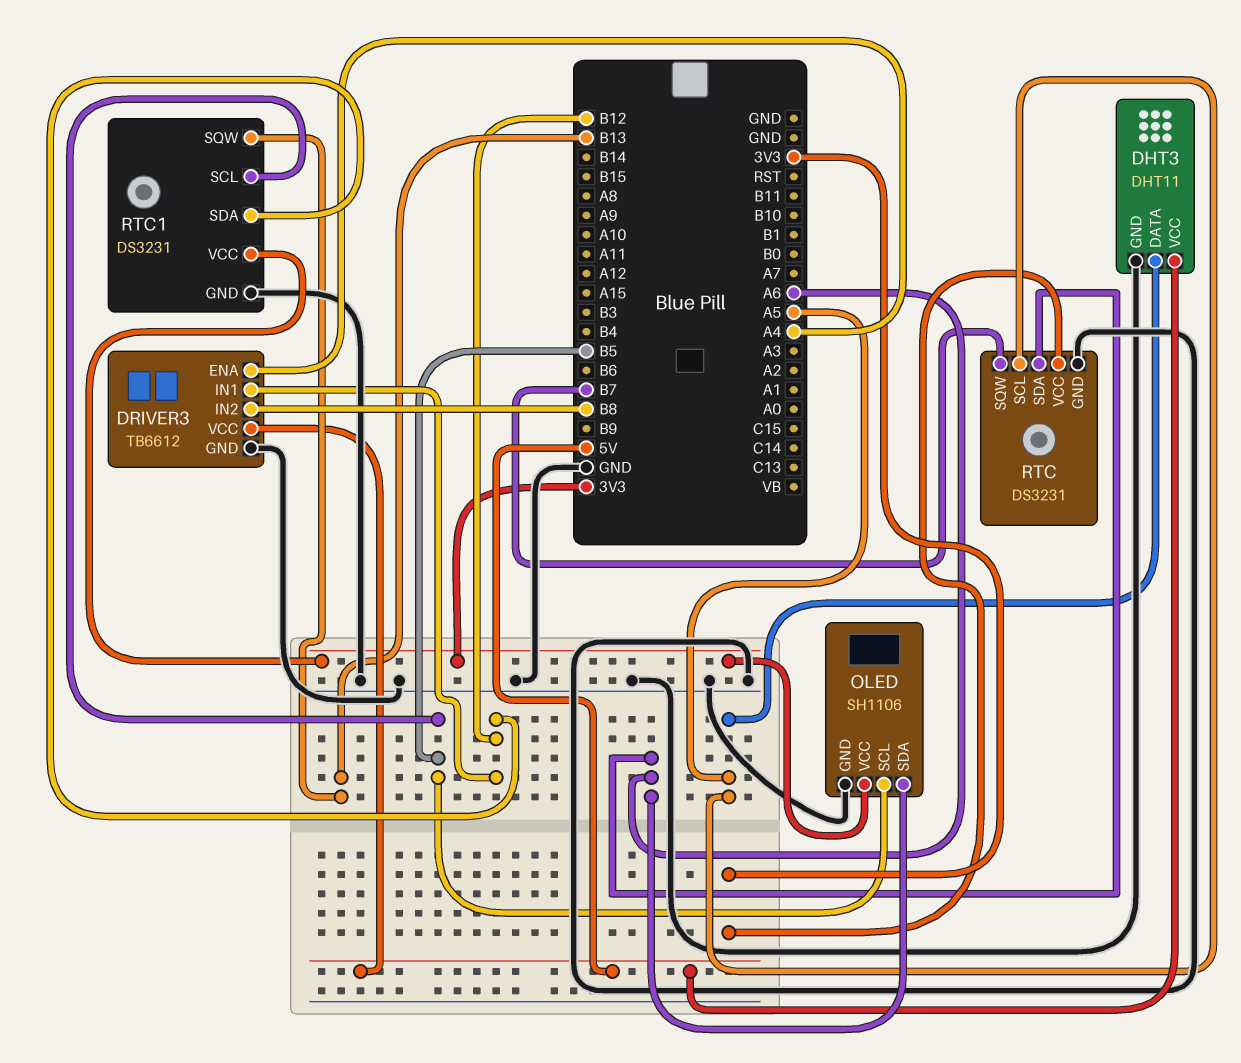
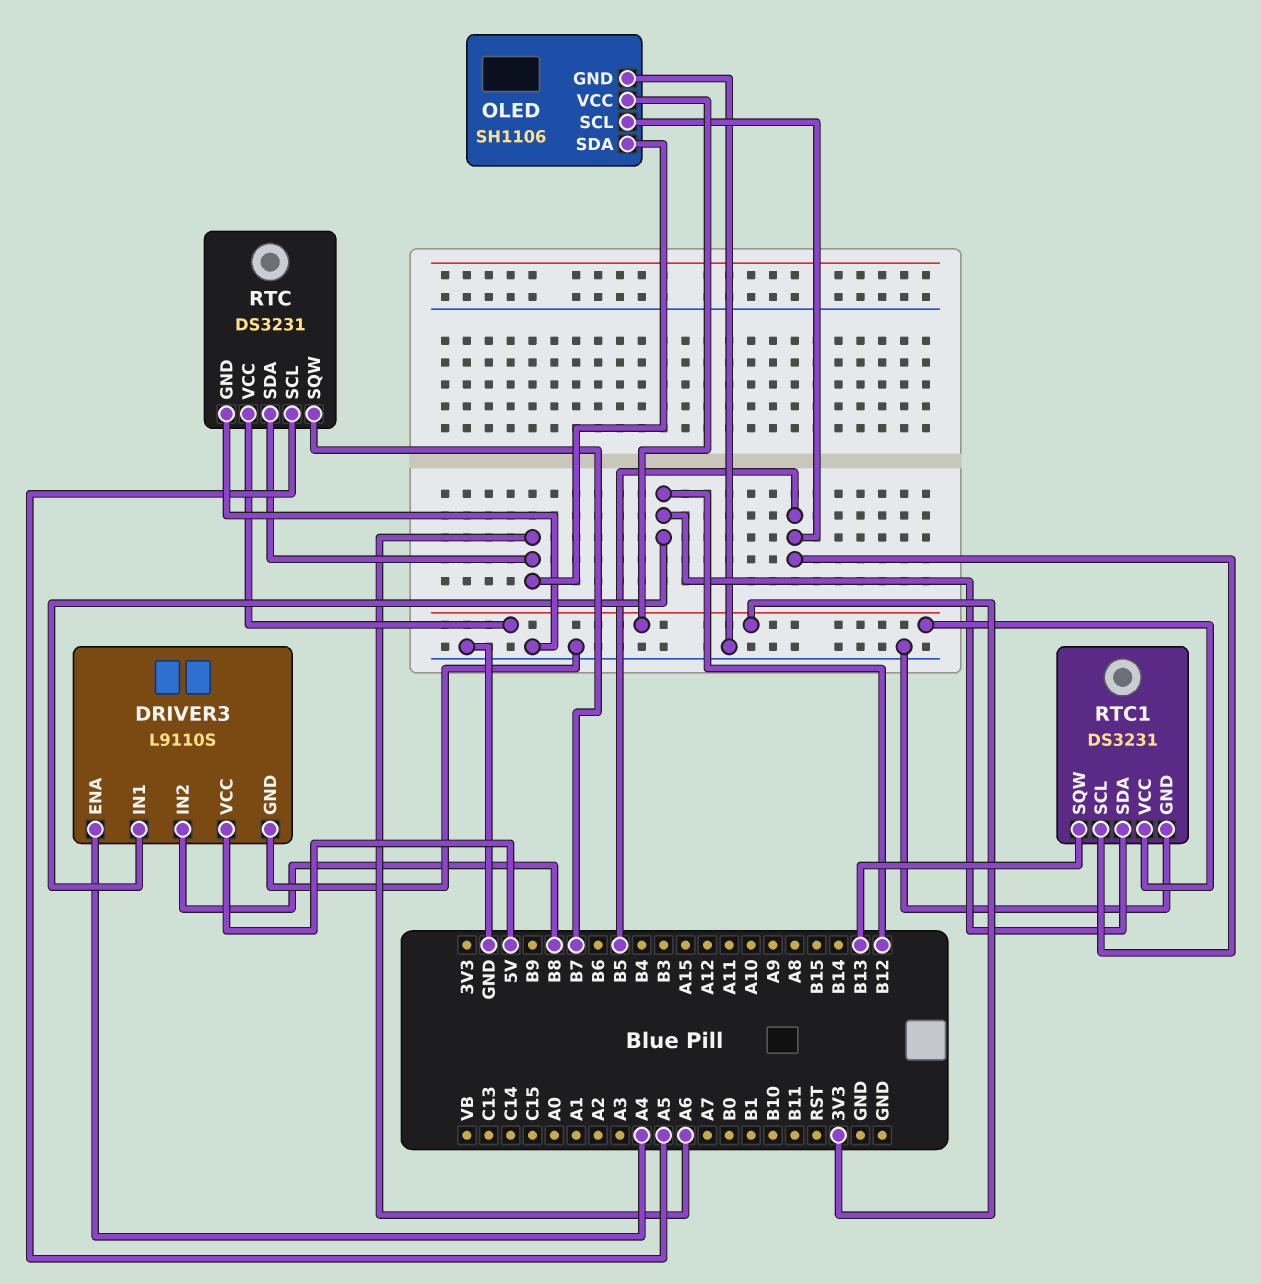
DHT3: DHT11 -> none
DHT3 pin DATA: A5 -> none
DHT3 pin GND: GND -> none
DHT3 pin VCC: 5V -> none
DRIVER3: TB6612 -> L9110S

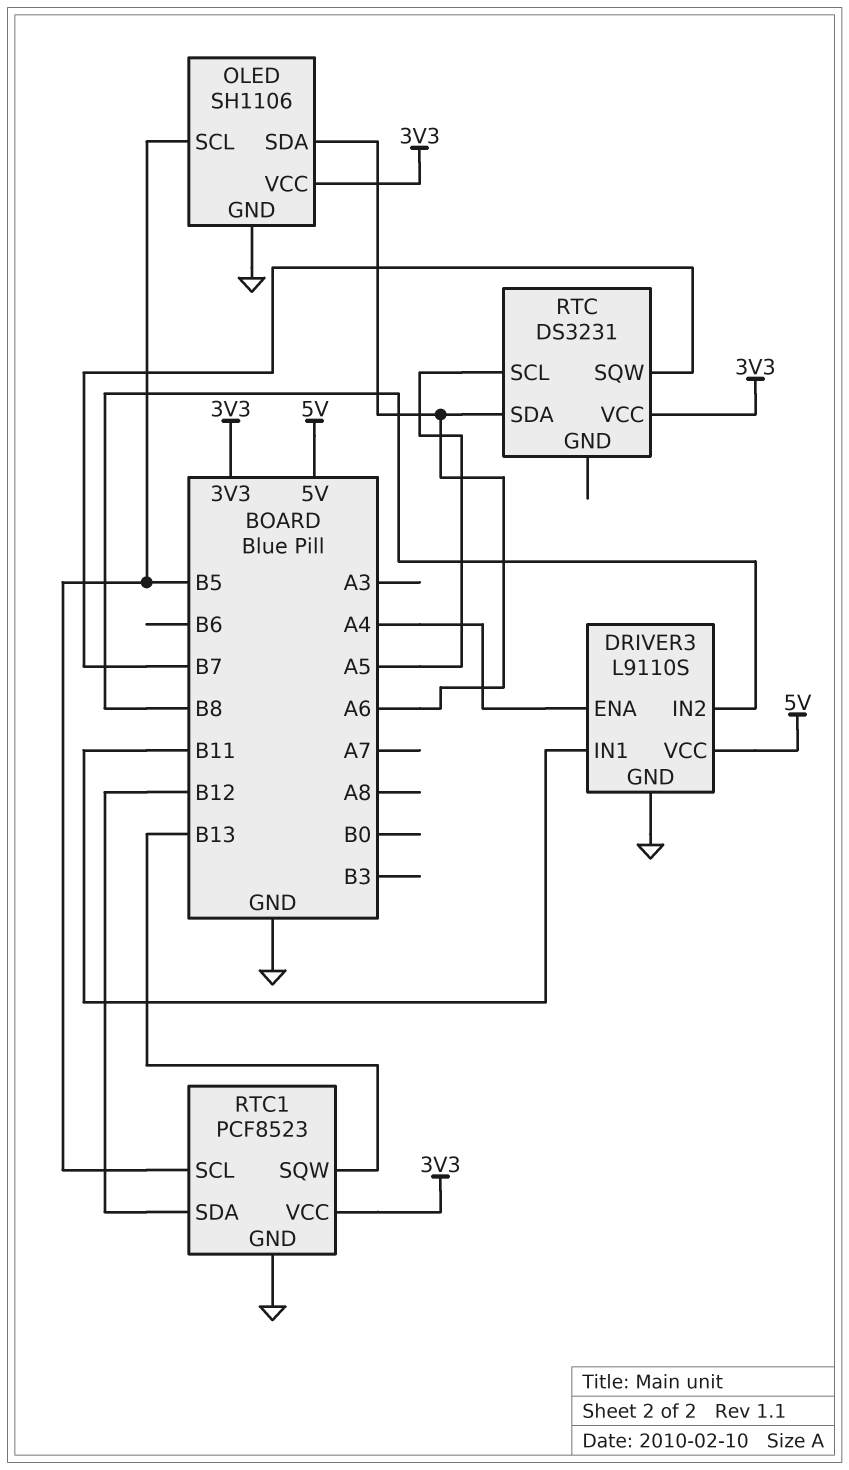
DRIVER3 pin IN1: B12 -> B11
RTC pin GND: GND -> none
RTC1: DS3231 -> PCF8523

